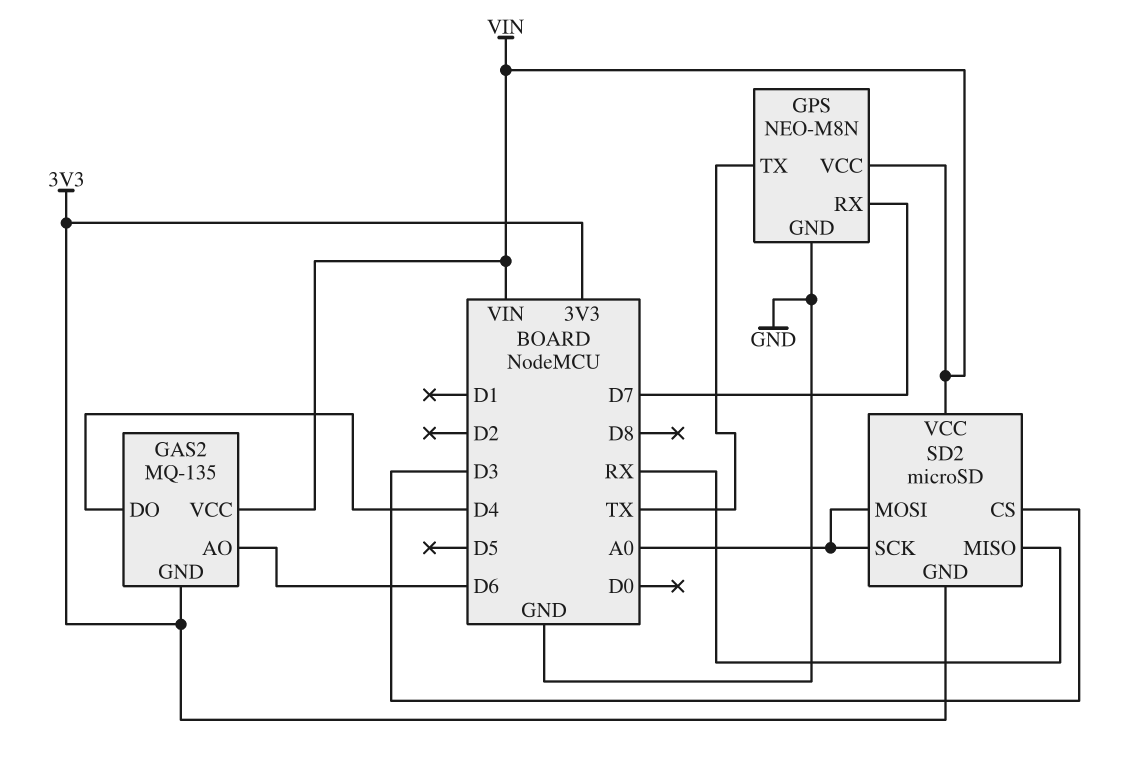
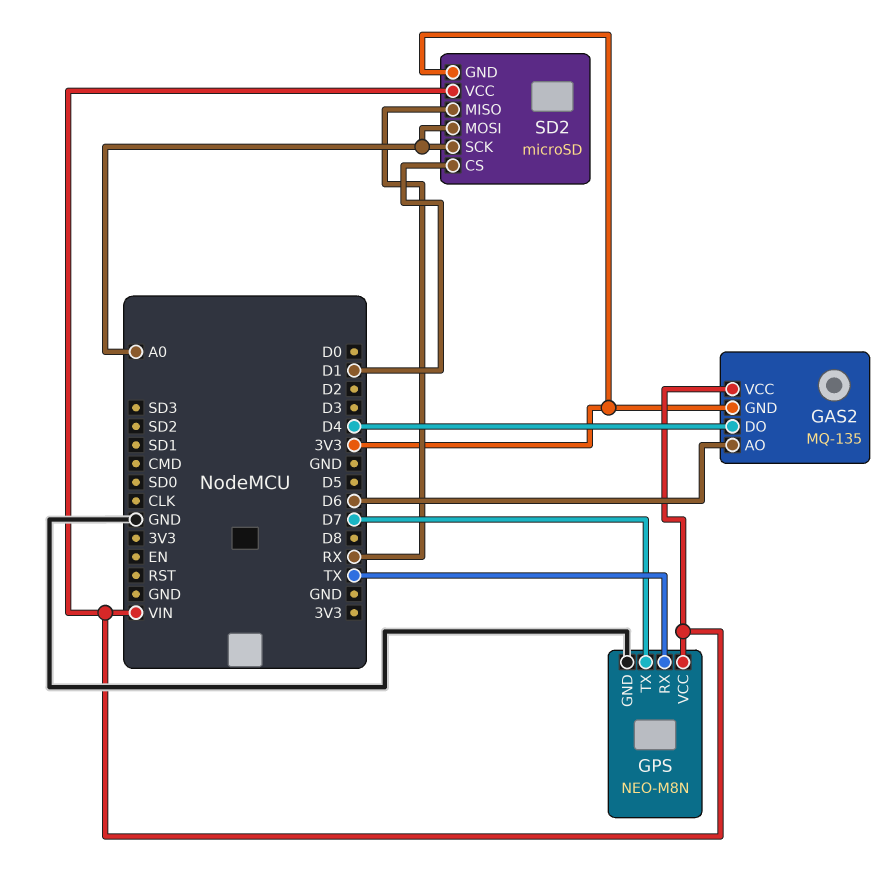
GPS pin RX: D7 -> TX
GPS pin TX: TX -> D7
SD2 pin CS: D3 -> D1

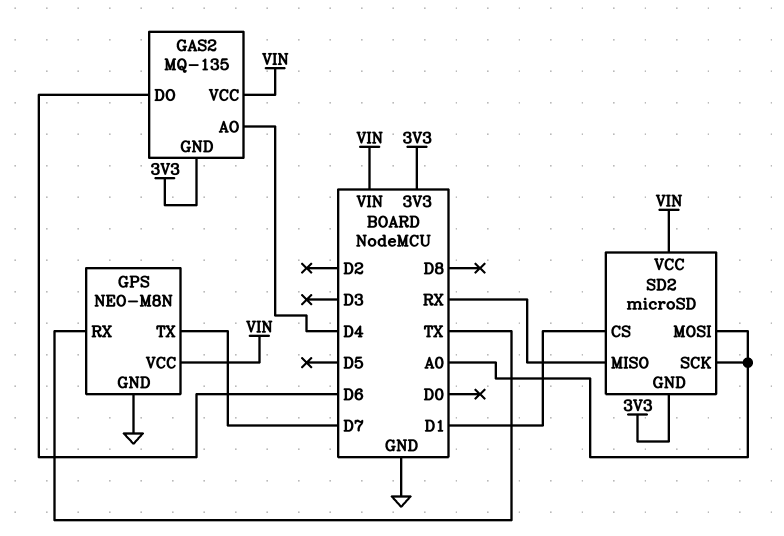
GAS2 pin AO: D6 -> D4
GAS2 pin DO: D4 -> D6

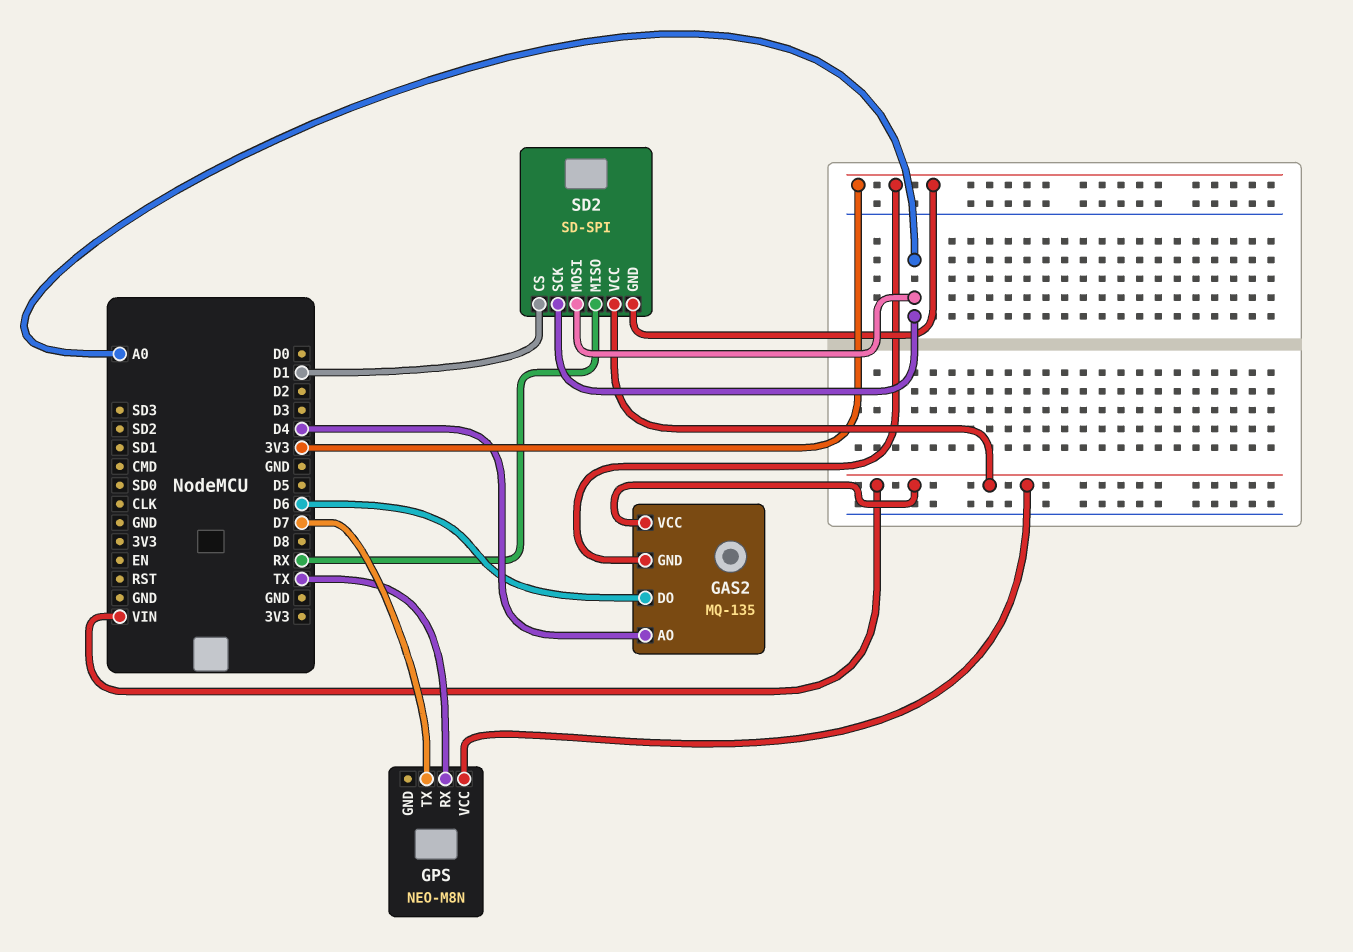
GPS pin GND: GND -> none
SD2: microSD -> SD-SPI

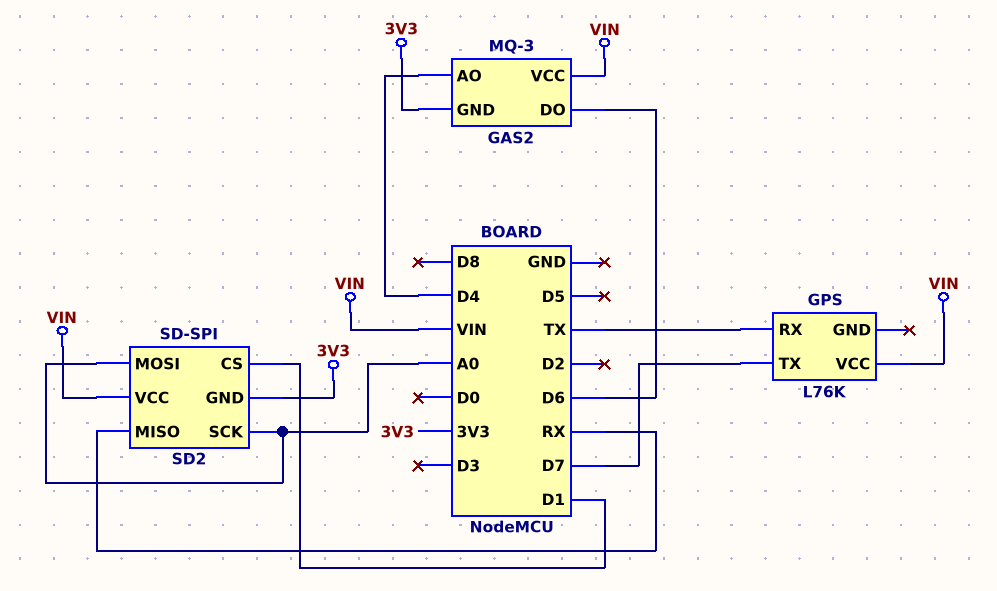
GAS2: MQ-135 -> MQ-3
GPS: NEO-M8N -> L76K

